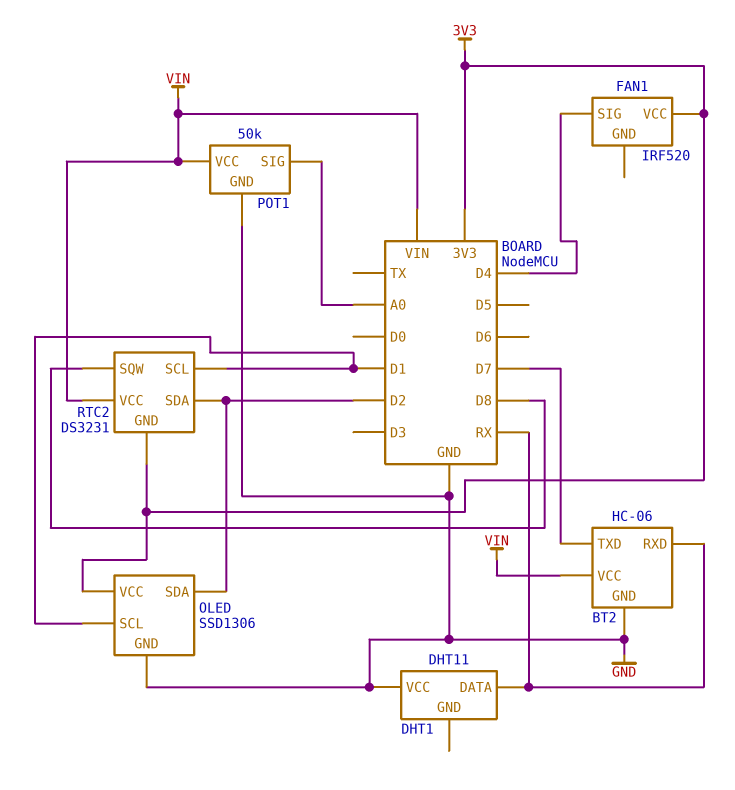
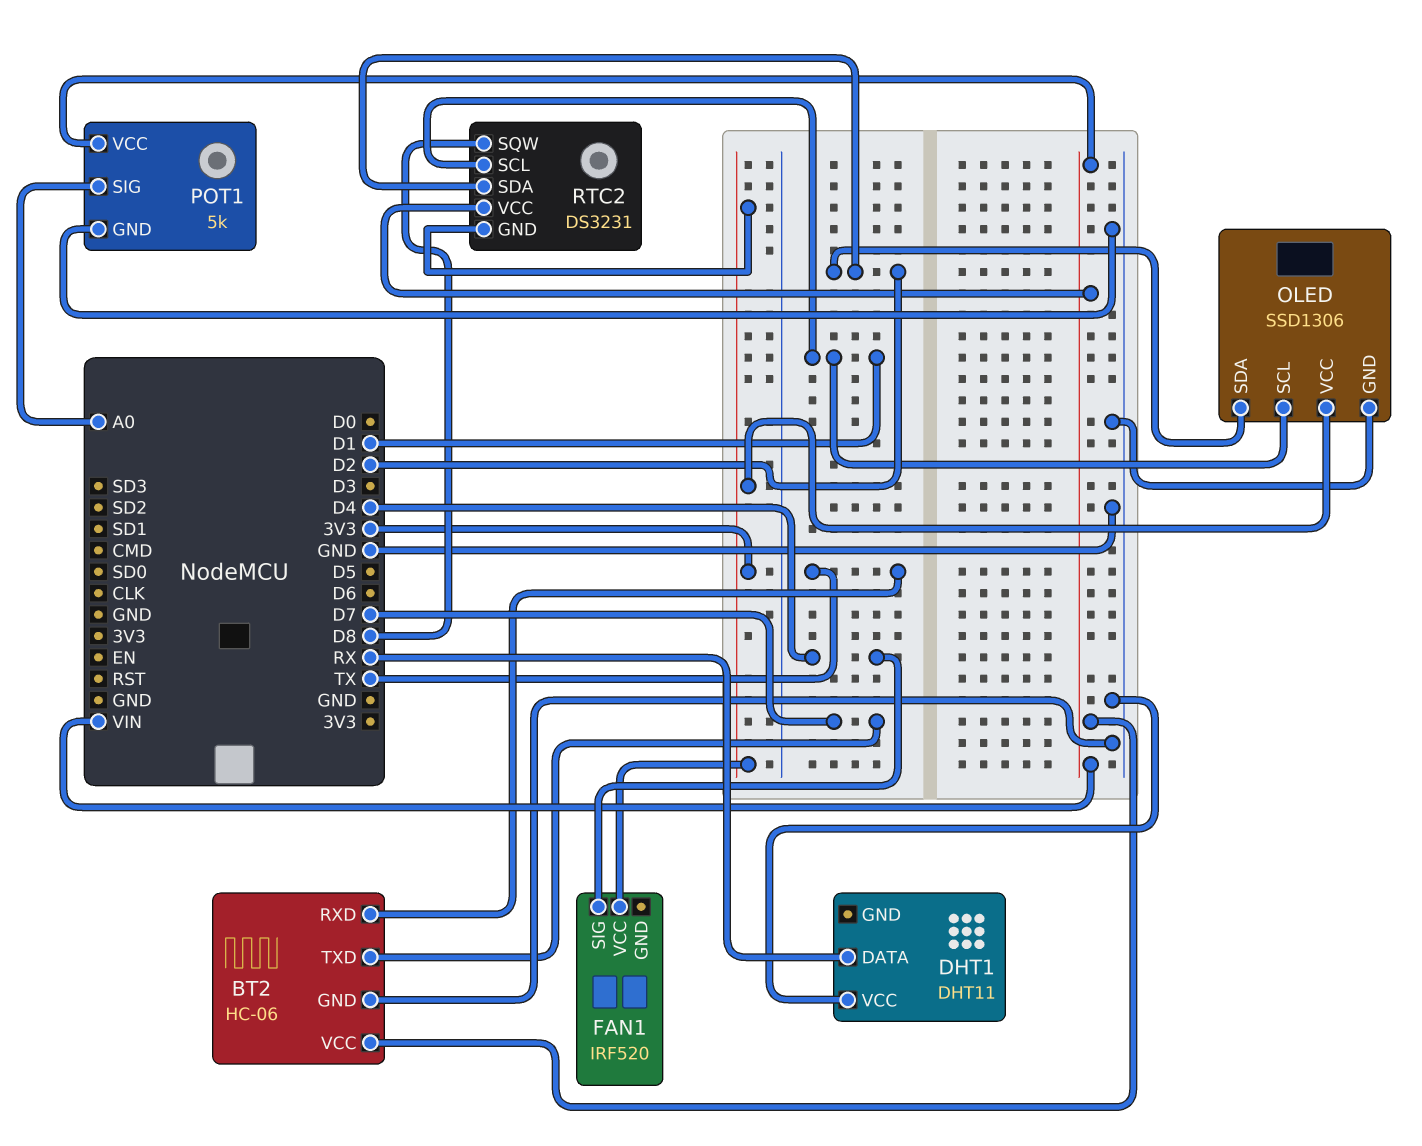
BT2 pin RXD: RX -> TX
POT1: 50k -> 5k

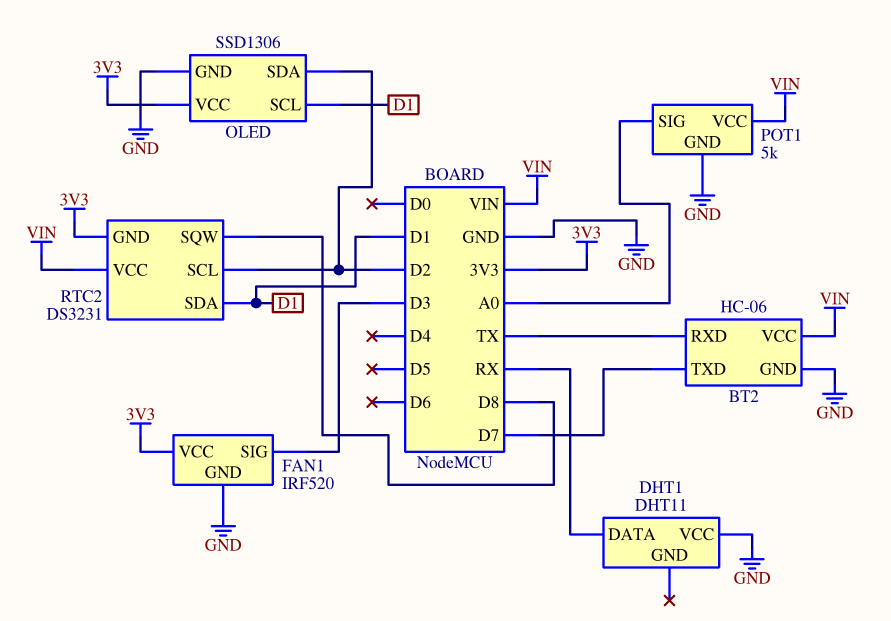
FAN1 pin GND: none -> GND
FAN1 pin SIG: D4 -> D3
RTC2 pin SCL: D1 -> D2
RTC2 pin SDA: D2 -> D1

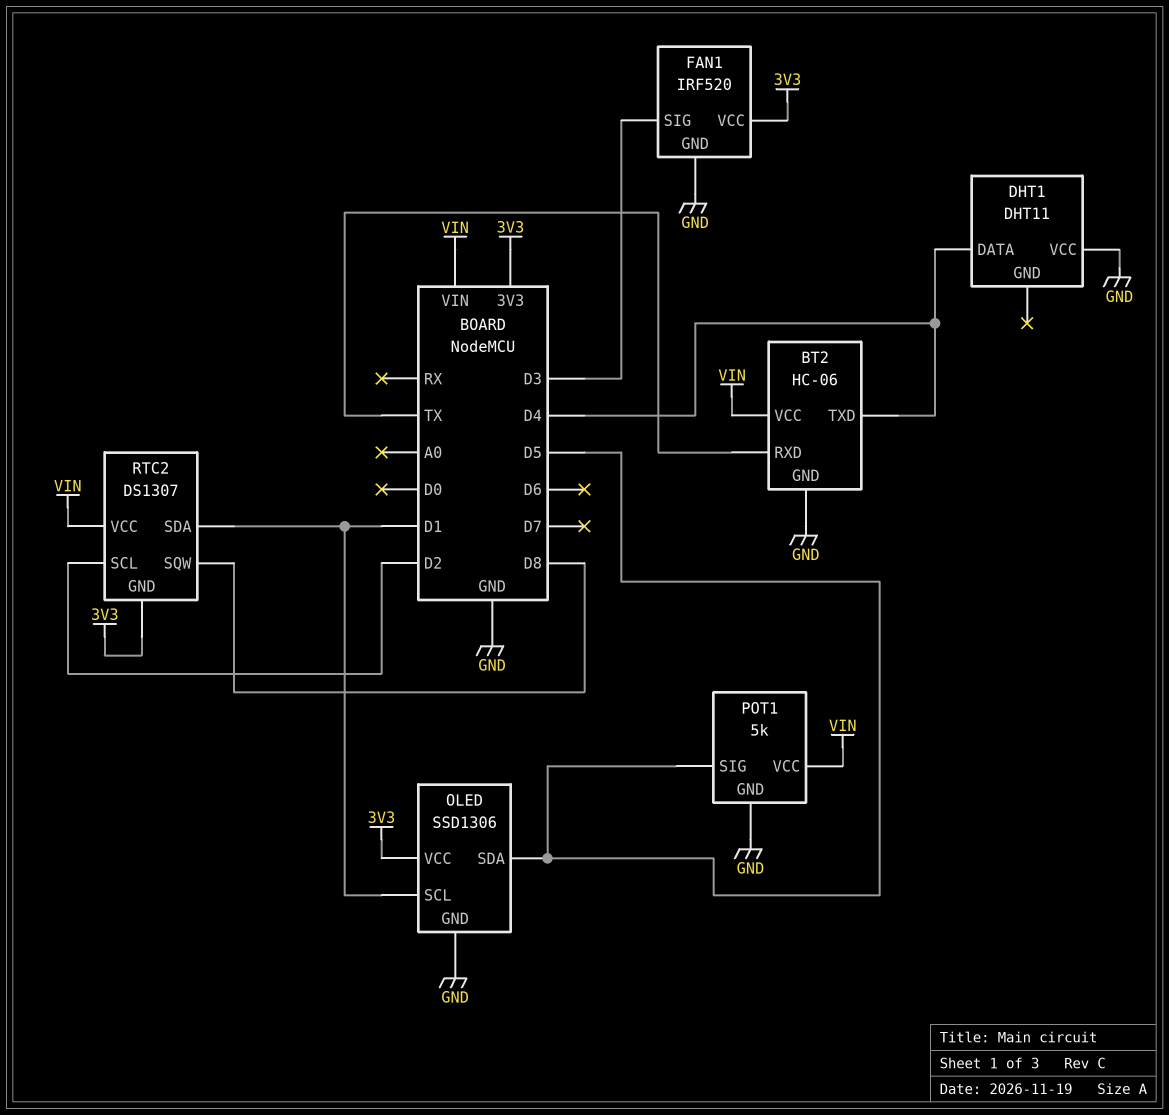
BT2 pin TXD: D7 -> D4
DHT1 pin DATA: RX -> D4
OLED pin SDA: D2 -> D5
POT1 pin SIG: A0 -> D5
RTC2: DS3231 -> DS1307

